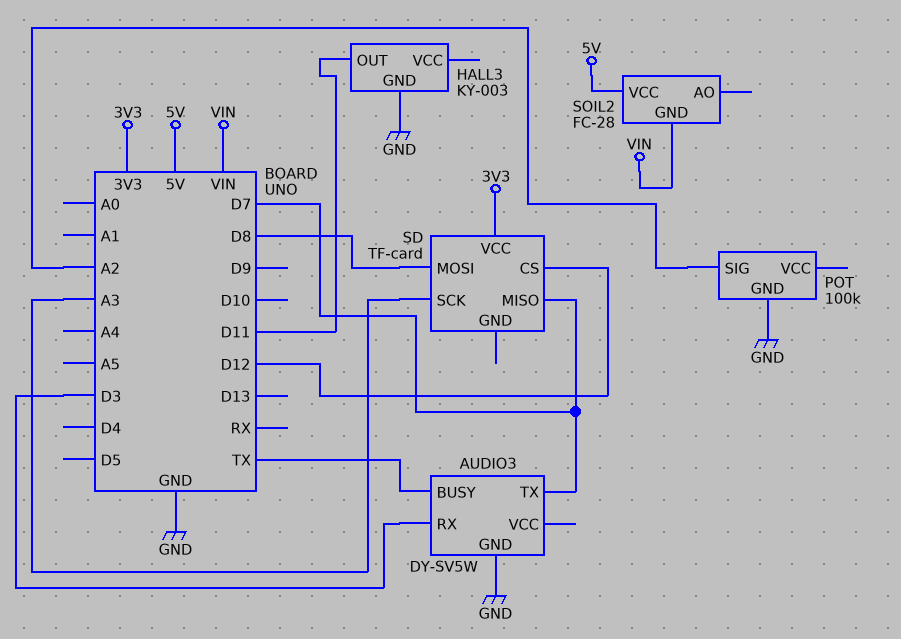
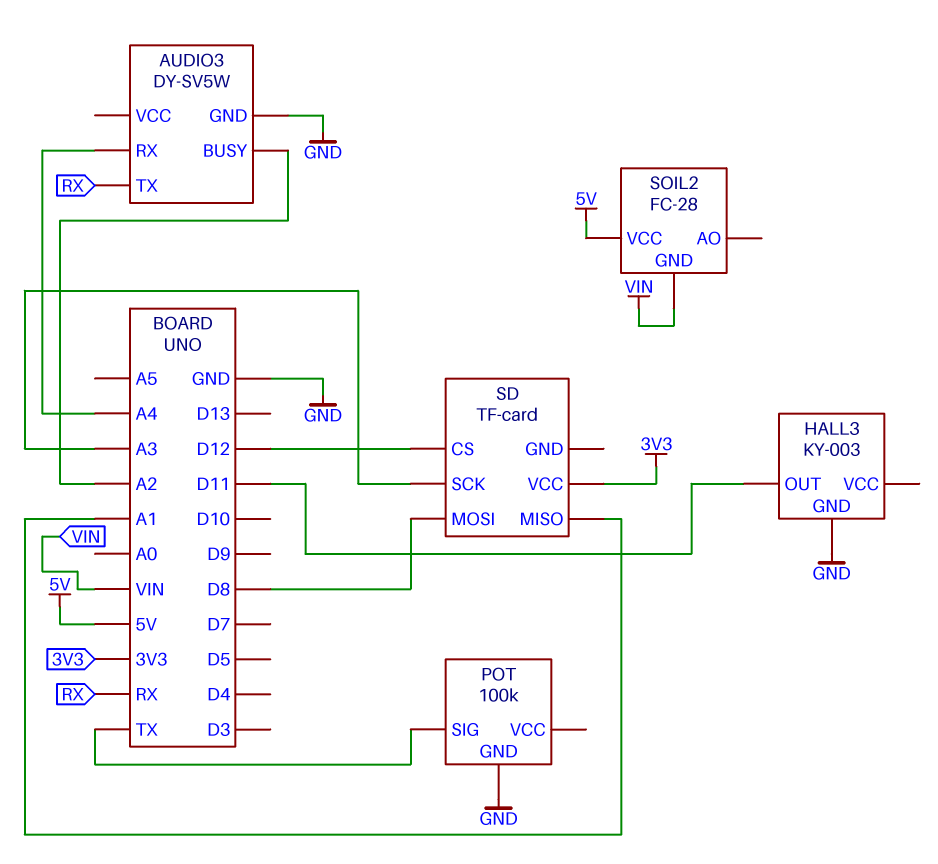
AUDIO3 pin BUSY: TX -> A2
AUDIO3 pin RX: D3 -> A4
AUDIO3 pin TX: D7 -> RX
POT pin SIG: A2 -> TX
SD pin MISO: D7 -> A1

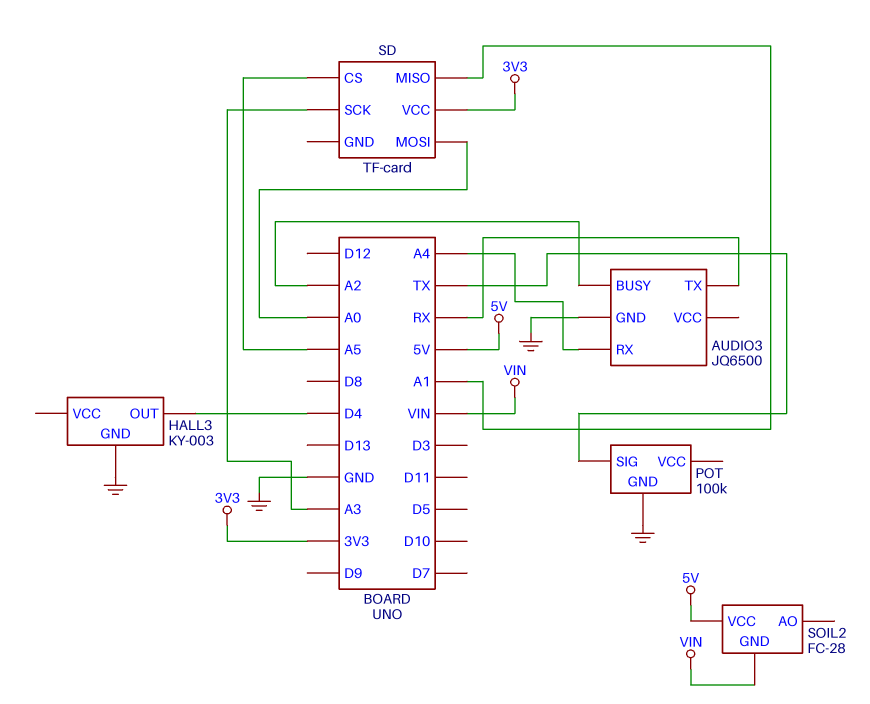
AUDIO3: DY-SV5W -> JQ6500
HALL3 pin OUT: D11 -> D4
SD pin CS: D12 -> A5
SD pin MOSI: D8 -> A0

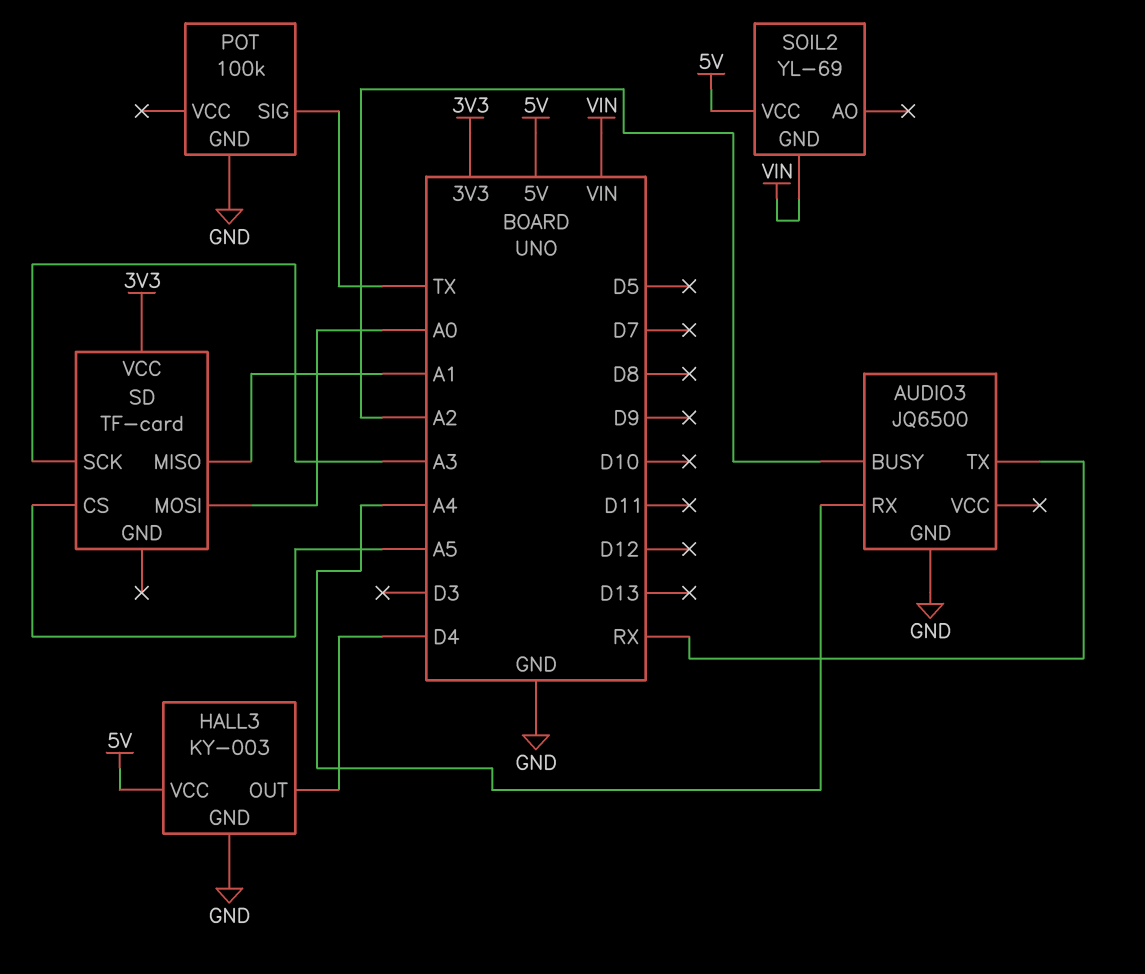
HALL3 pin VCC: none -> 5V
SOIL2: FC-28 -> YL-69

